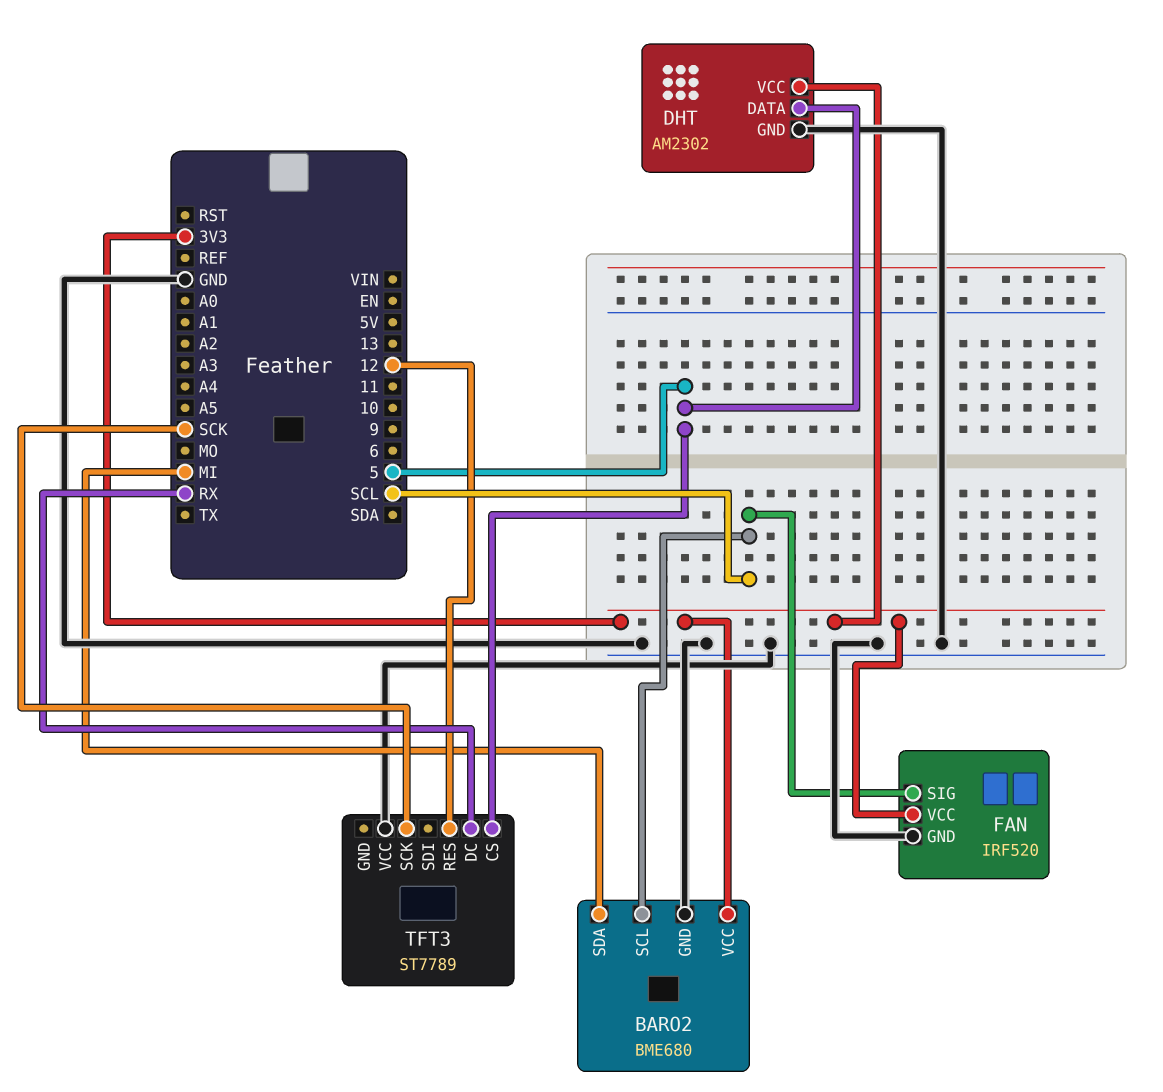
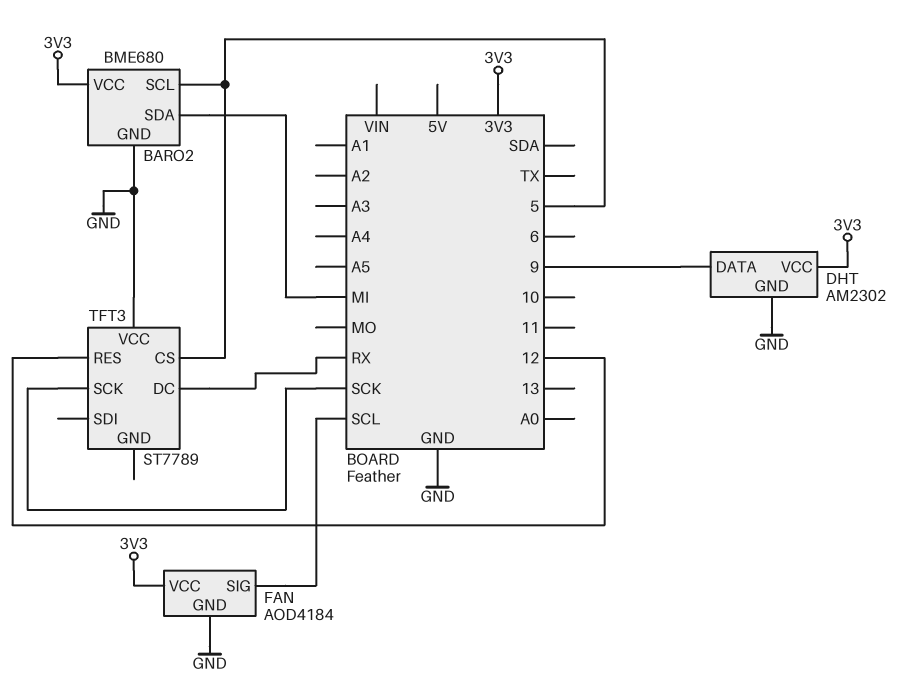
BARO2 pin SCL: SCL -> 5
DHT pin DATA: 5 -> 9
FAN: IRF520 -> AOD4184

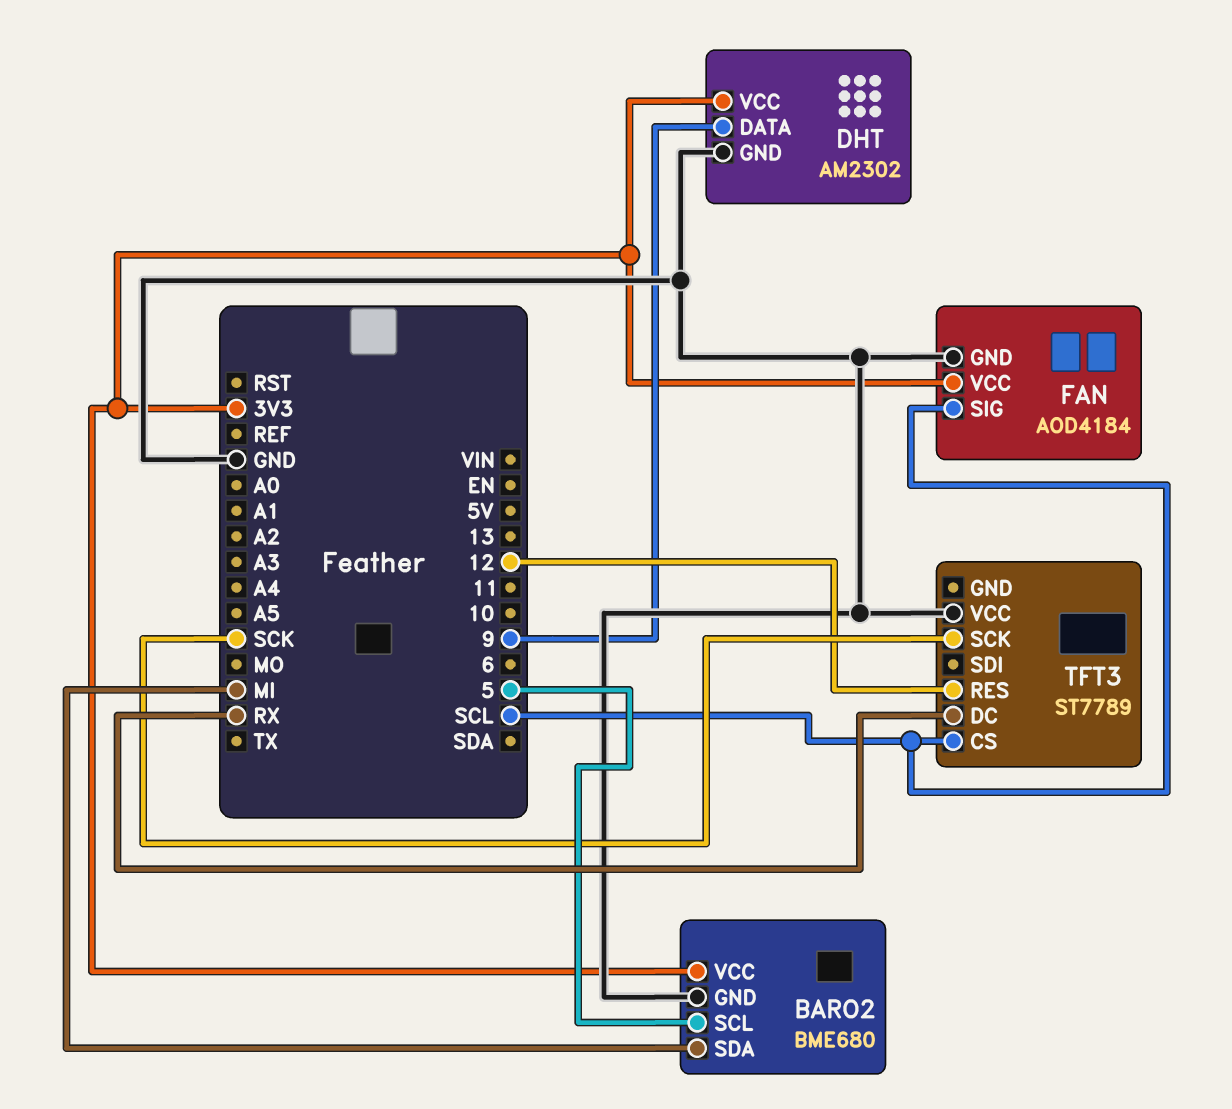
TFT3 pin CS: 5 -> SCL

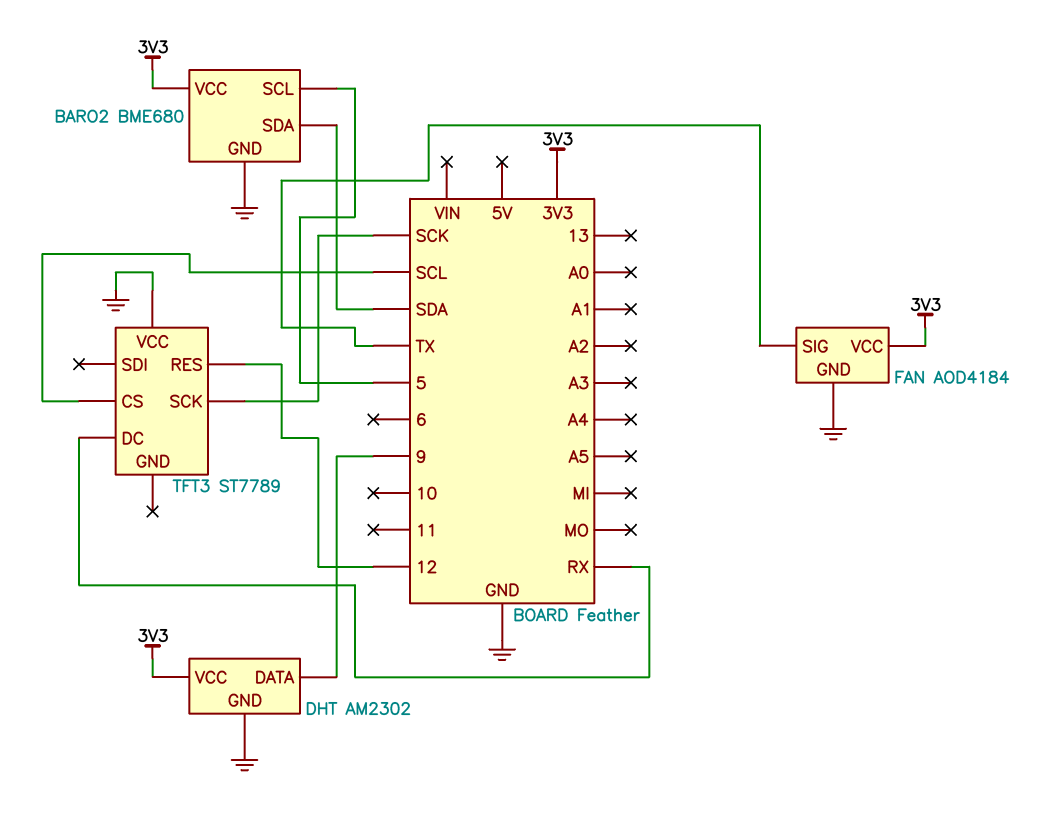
BARO2 pin SDA: MI -> SDA
FAN pin SIG: SCL -> TX

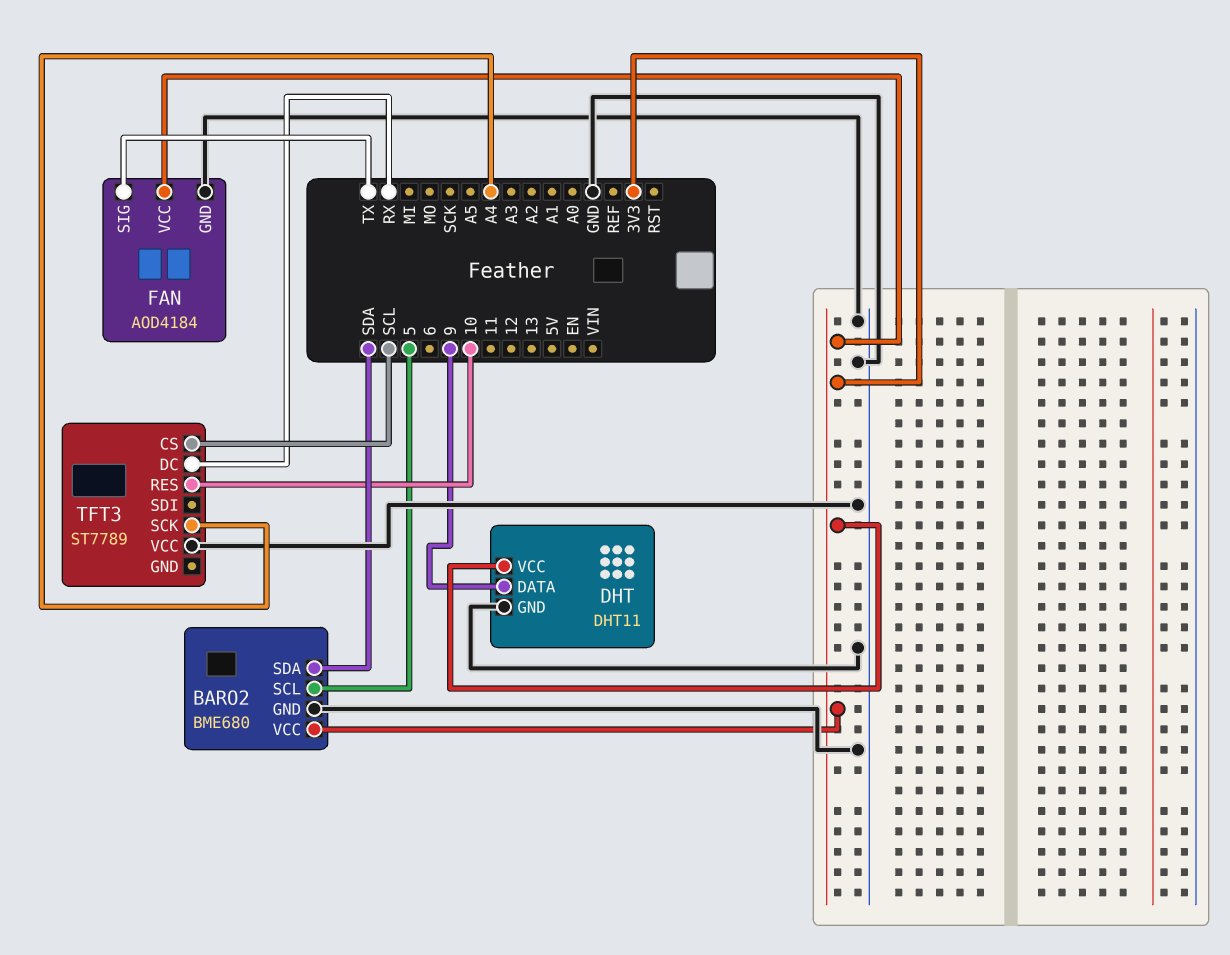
DHT: AM2302 -> DHT11
TFT3 pin RES: 12 -> 10
TFT3 pin SCK: SCK -> A4

